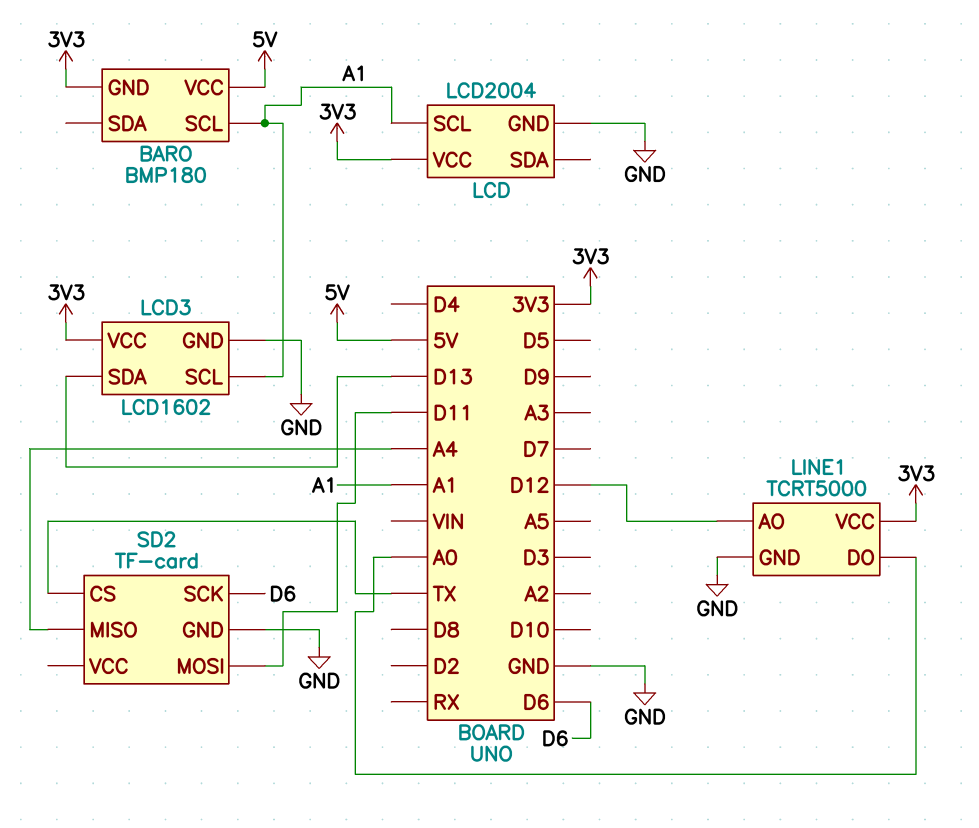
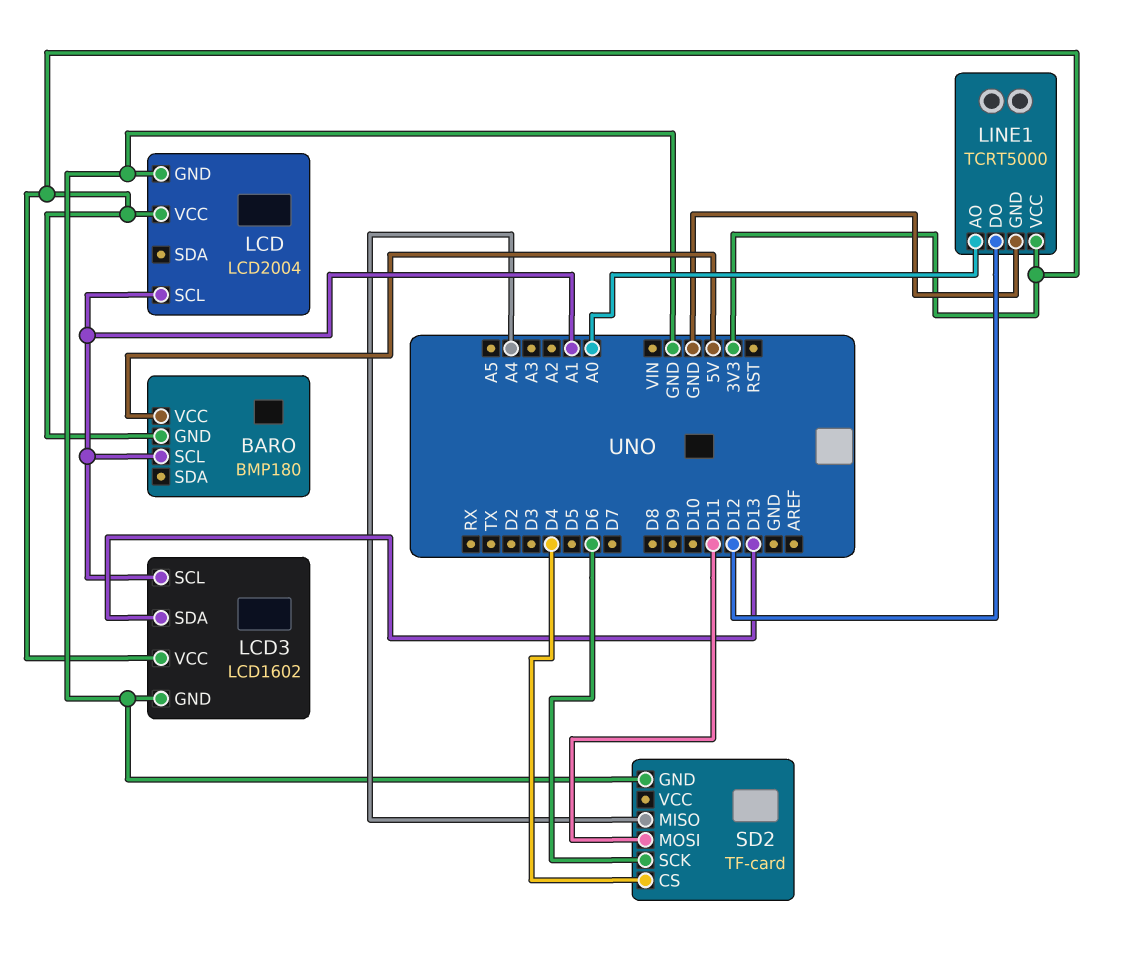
LINE1 pin AO: D12 -> A0
LINE1 pin DO: A0 -> D12
SD2 pin CS: TX -> D4

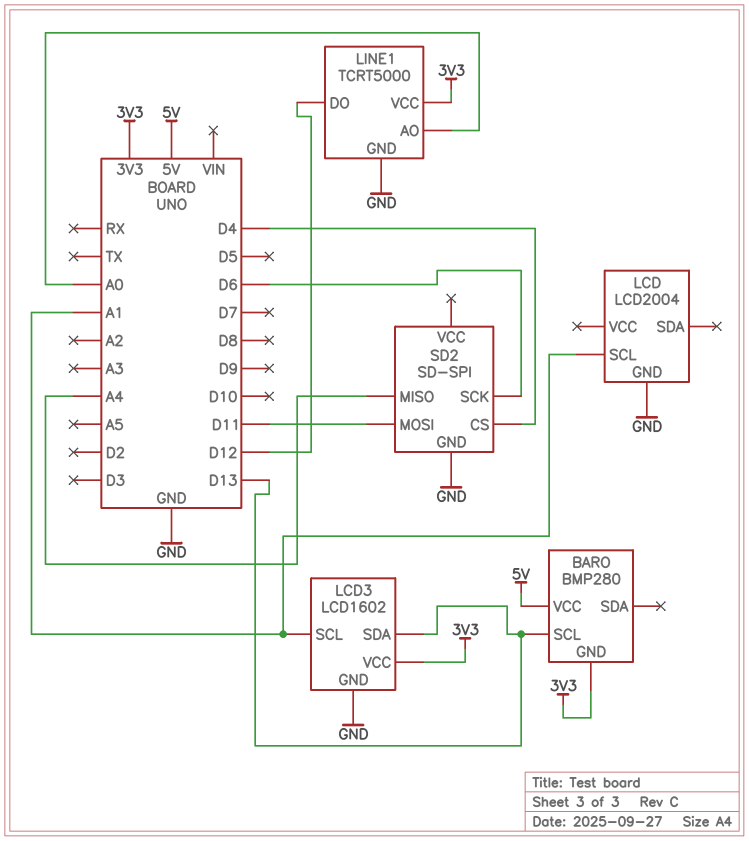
BARO: BMP180 -> BMP280
BARO pin SCL: A1 -> D13
LCD pin VCC: 3V3 -> none
SD2: TF-card -> SD-SPI

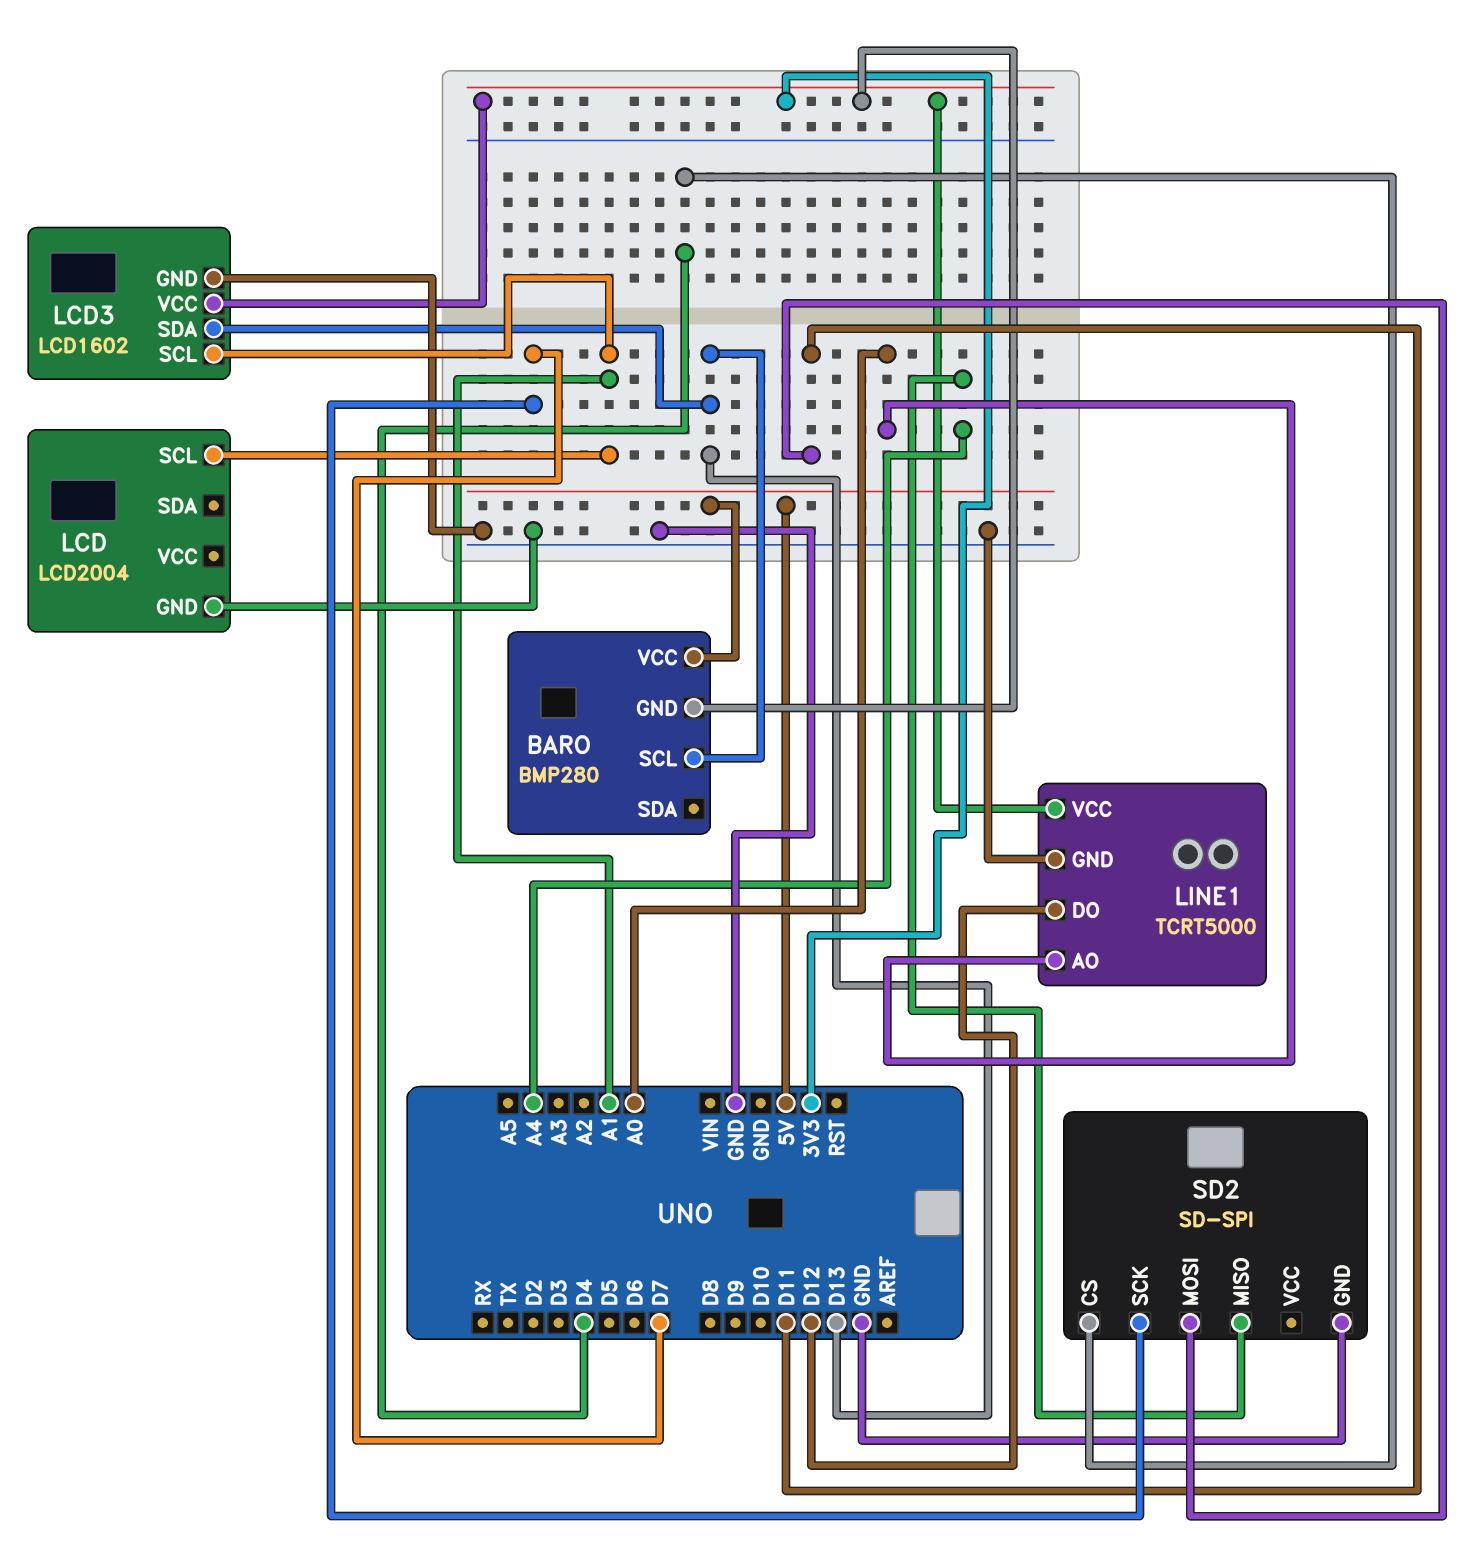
SD2 pin SCK: D6 -> D7

